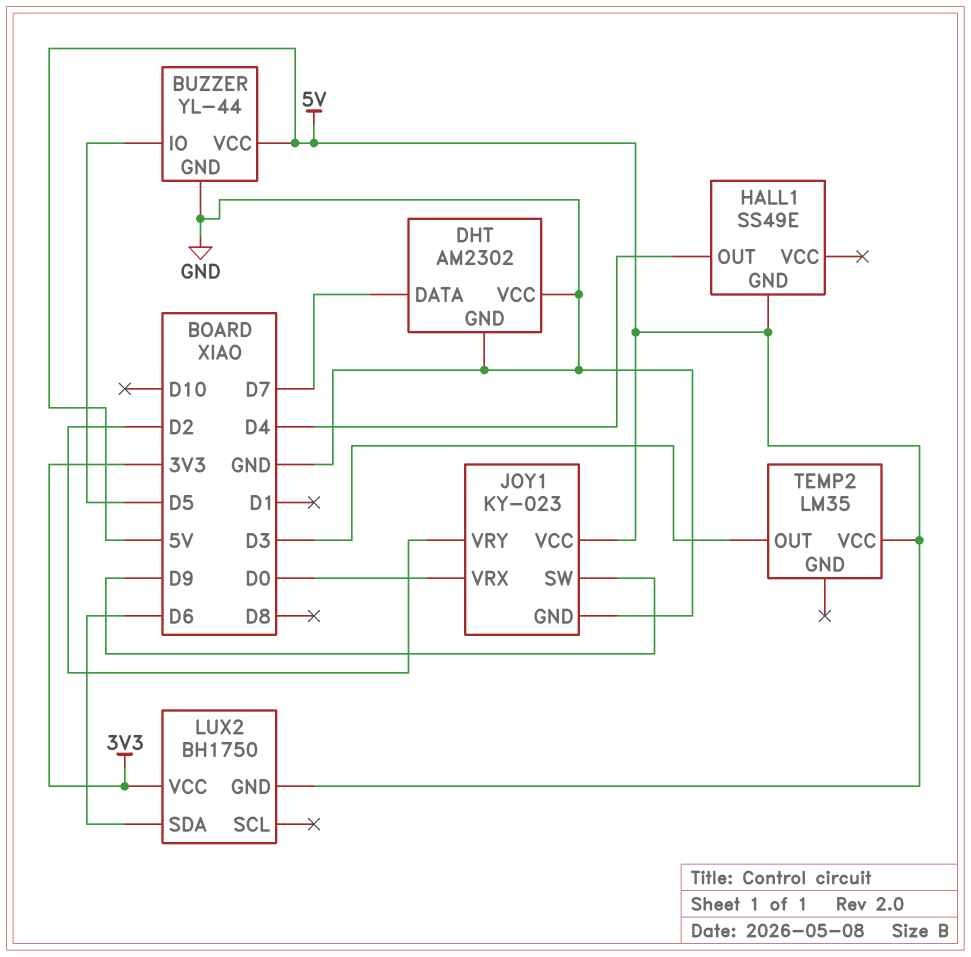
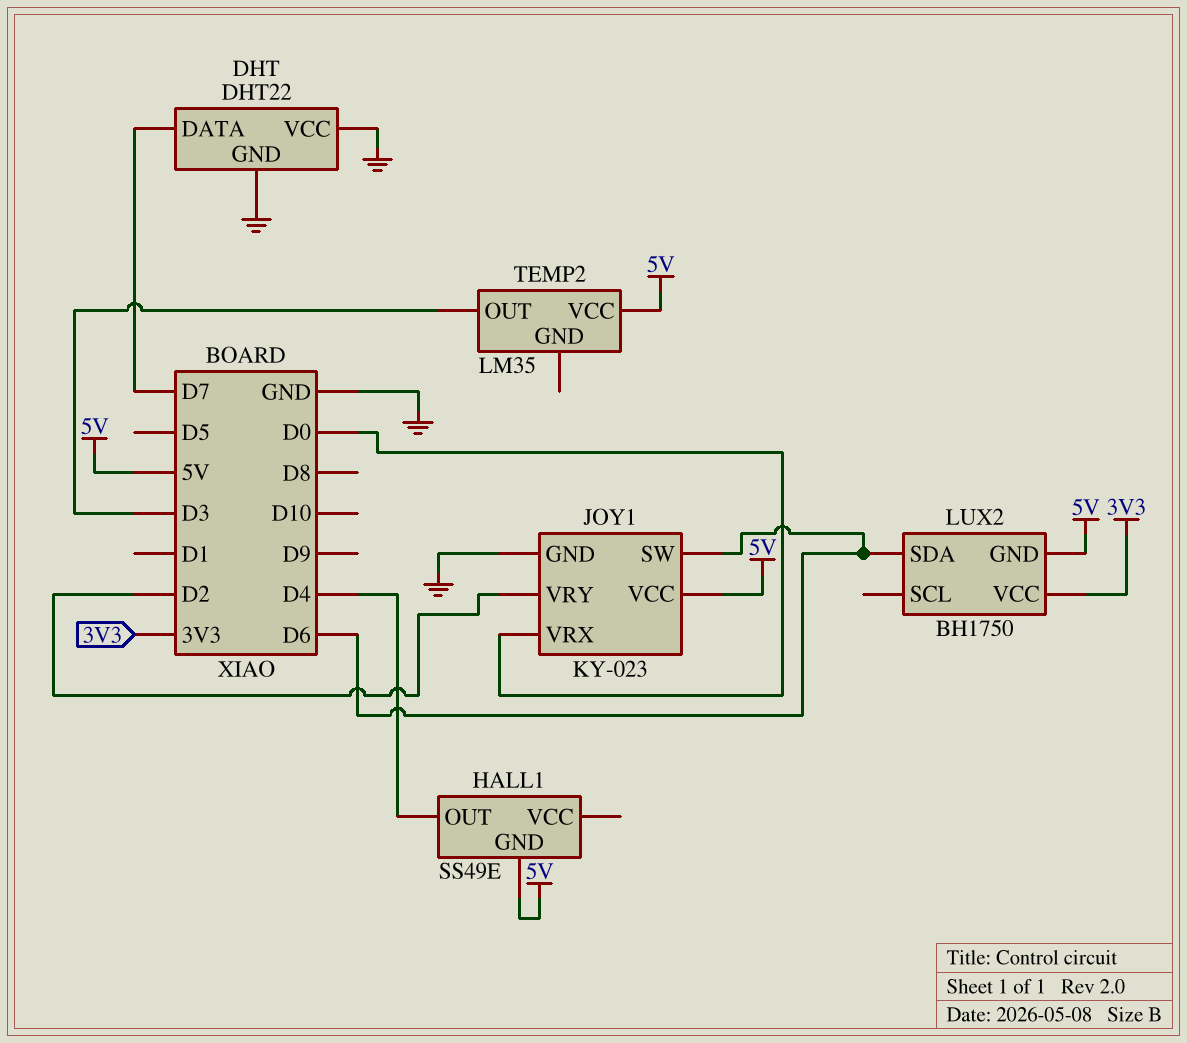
BUZZER: YL-44 -> none
BUZZER pin GND: GND -> none
BUZZER pin IO: D5 -> none
BUZZER pin VCC: 5V -> none
DHT: AM2302 -> DHT22
JOY1 pin SW: D9 -> D6

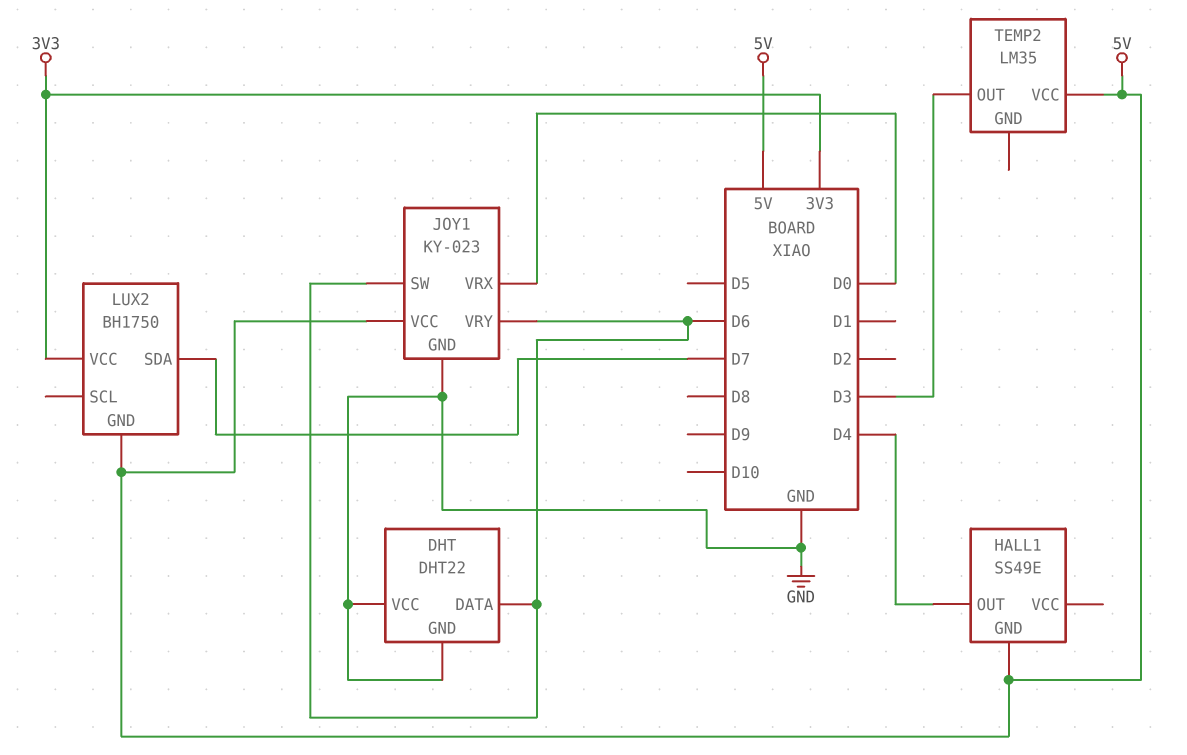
DHT pin DATA: D7 -> D6
JOY1 pin VRY: D2 -> D6
LUX2 pin SDA: D6 -> D7

